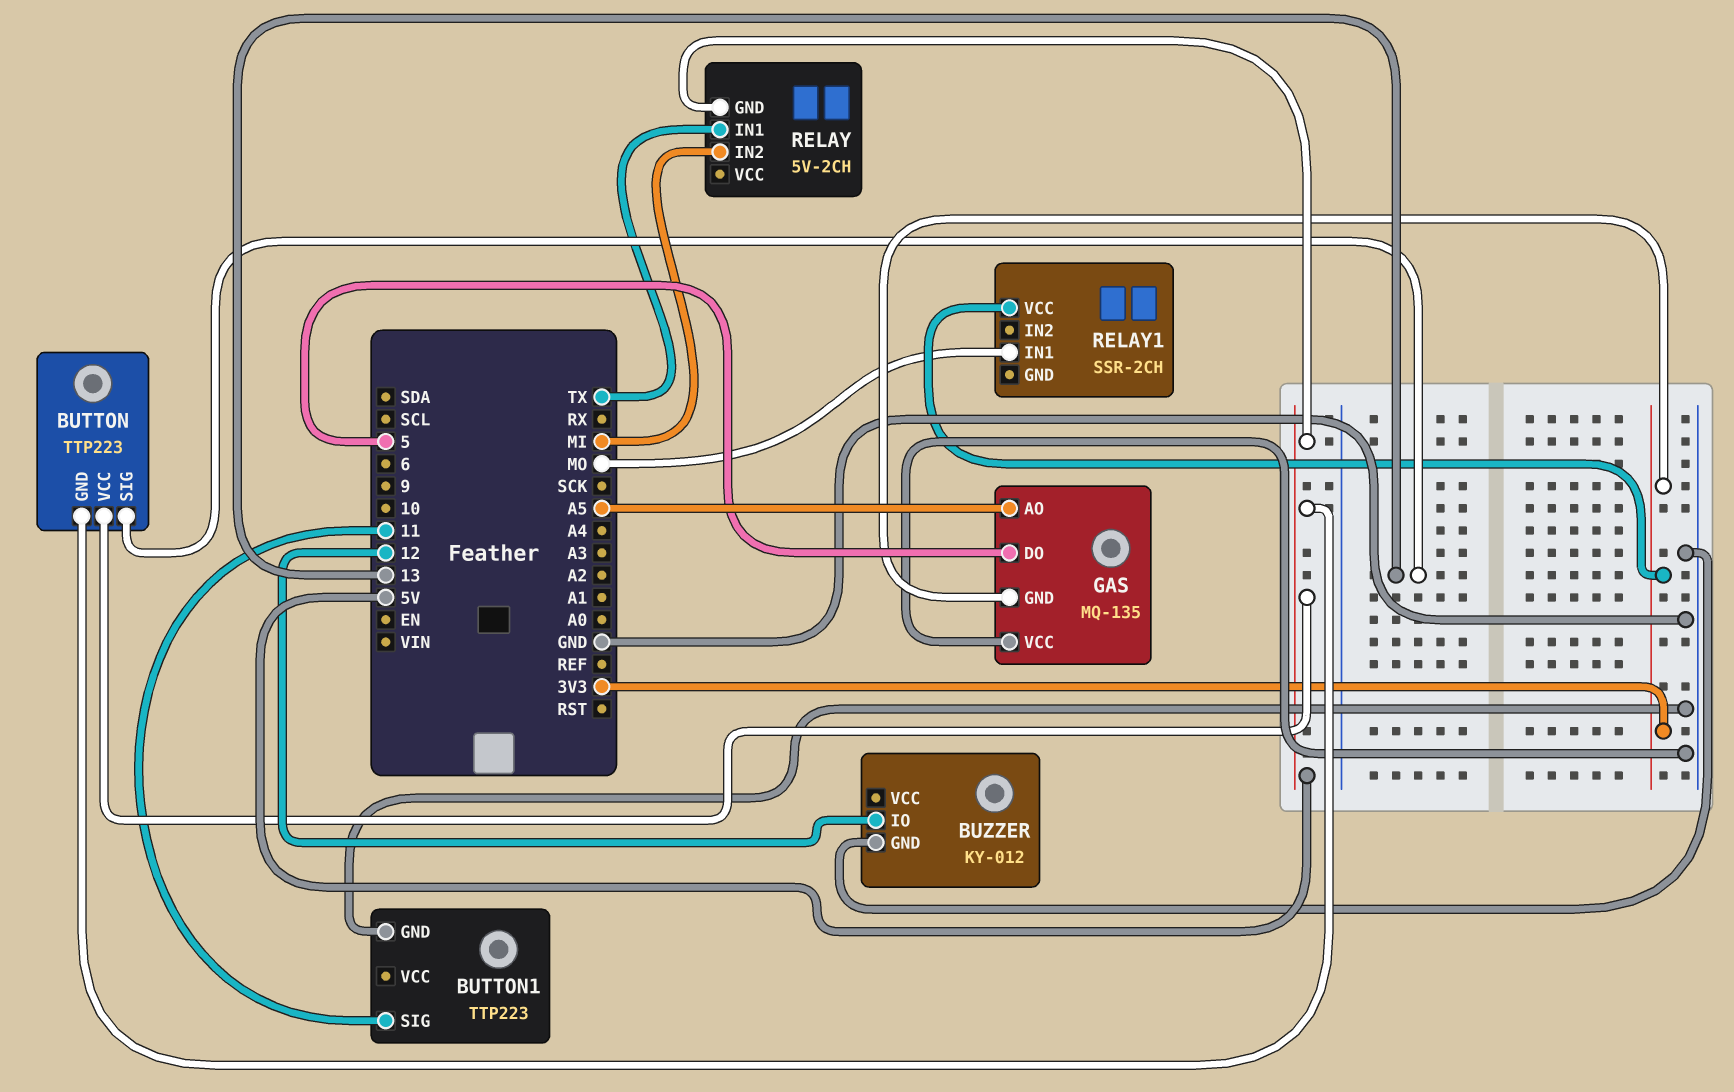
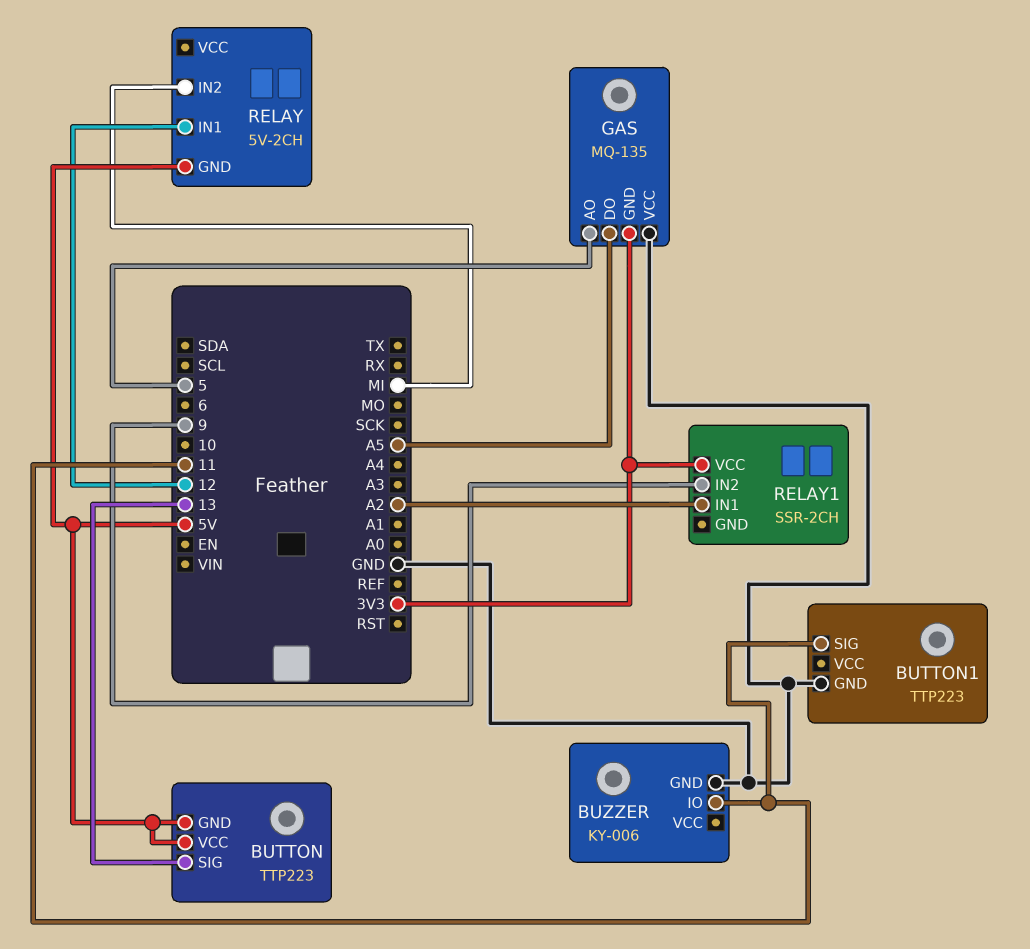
BUZZER: KY-012 -> KY-006
BUZZER pin IO: 12 -> 11
GAS pin AO: A5 -> 5
GAS pin DO: 5 -> A5
RELAY pin IN1: TX -> 12
RELAY1 pin IN1: MO -> A2
RELAY1 pin IN2: none -> 9

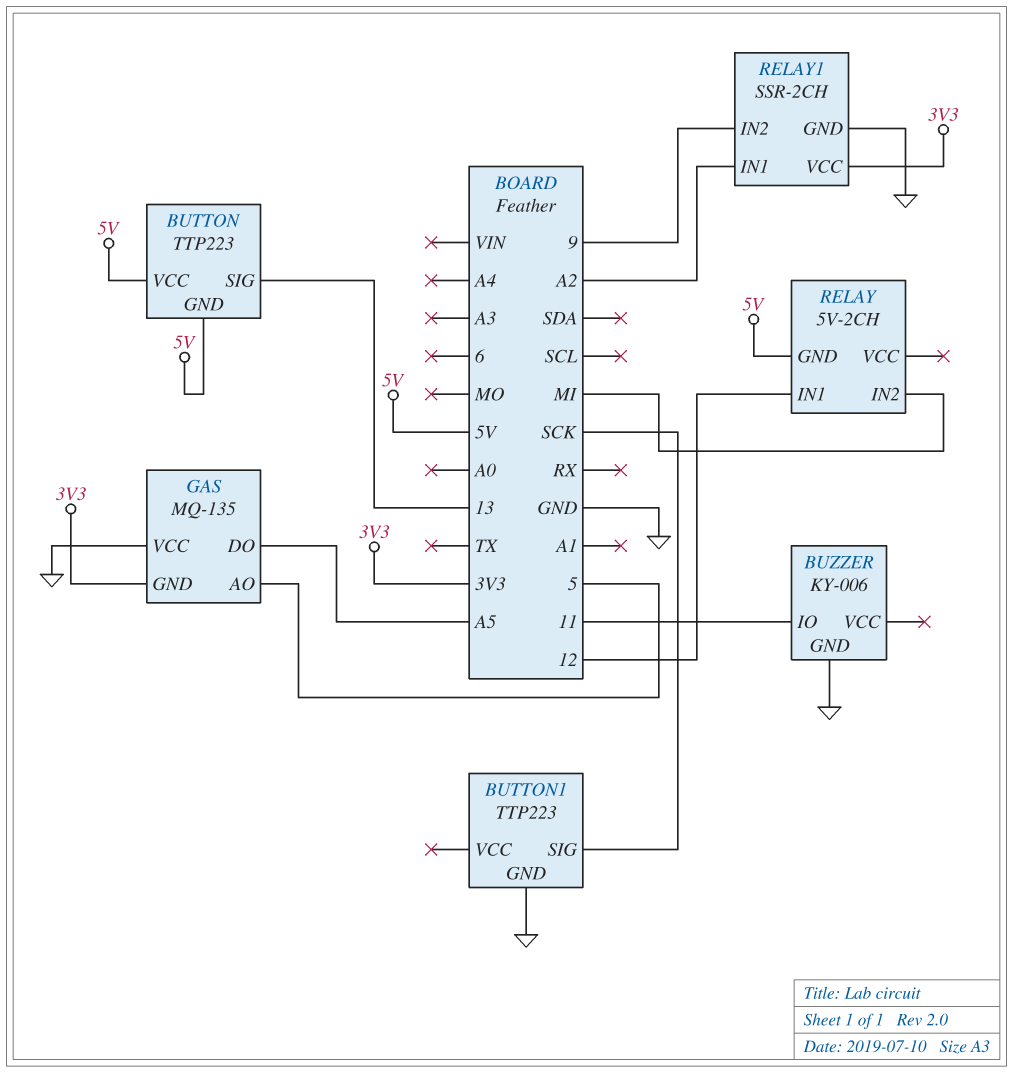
BUTTON1 pin SIG: 11 -> SCK
RELAY1 pin GND: none -> GND

